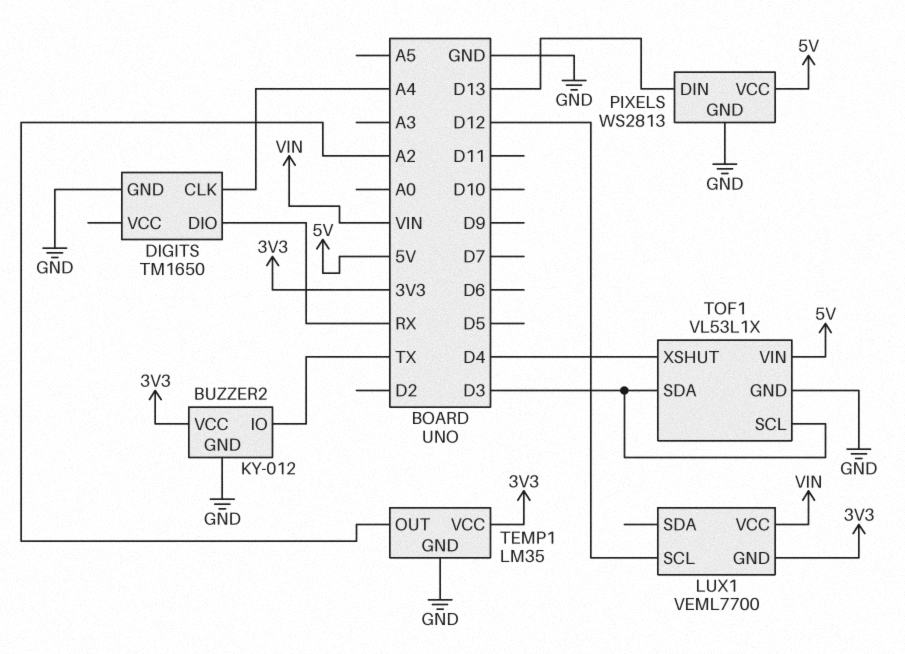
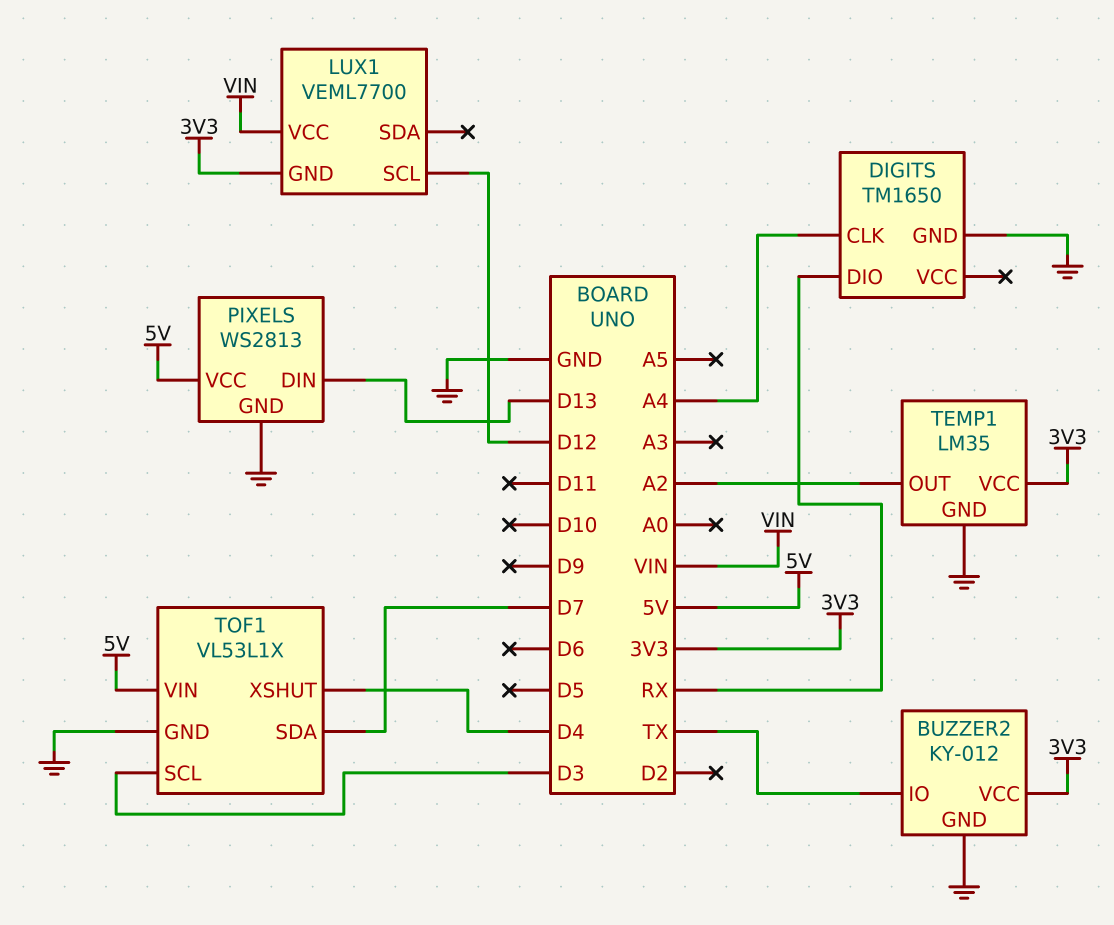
TOF1 pin SDA: D3 -> D7

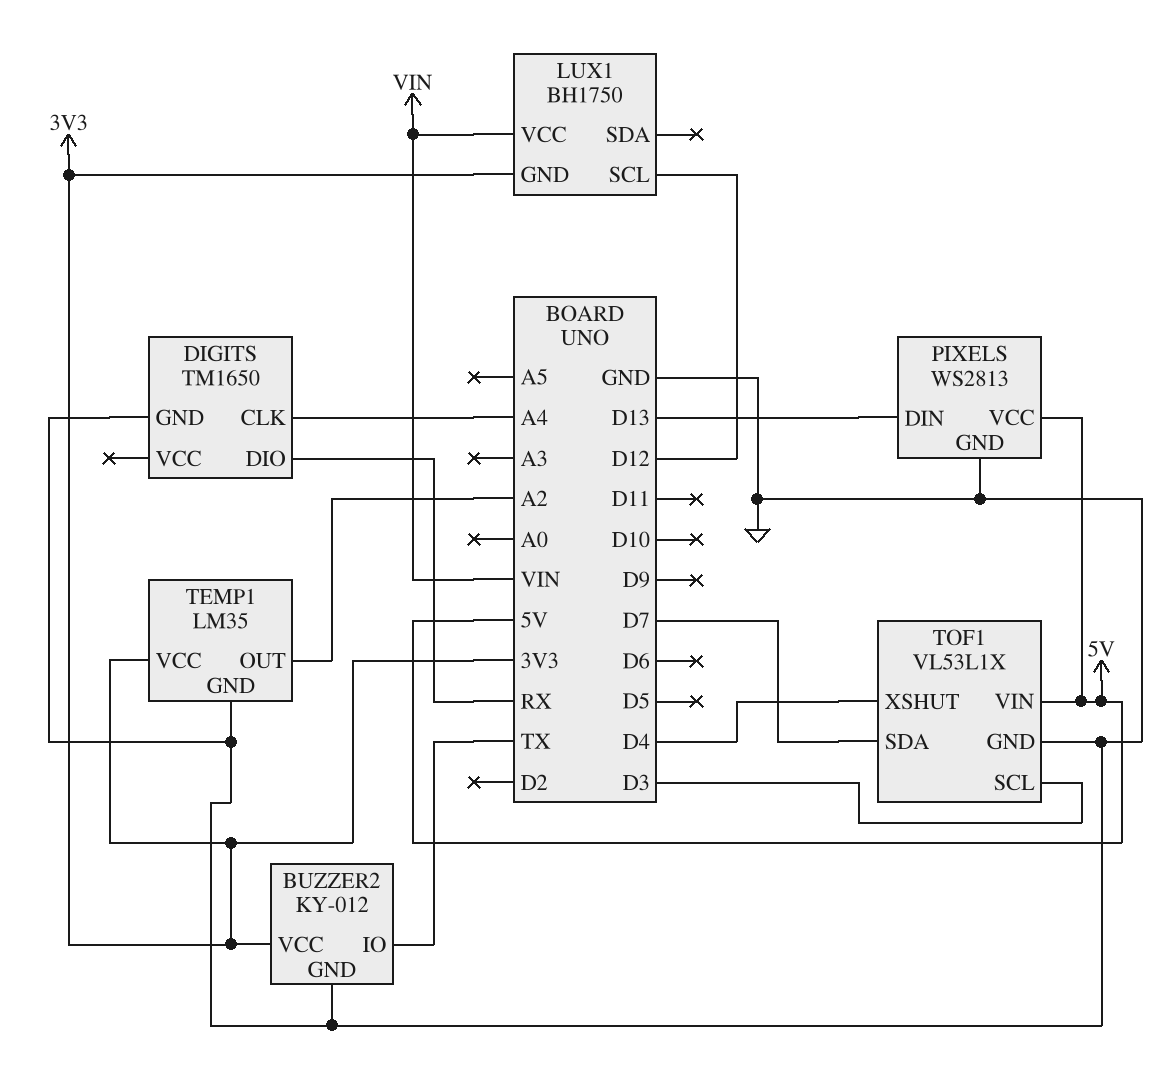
LUX1: VEML7700 -> BH1750

